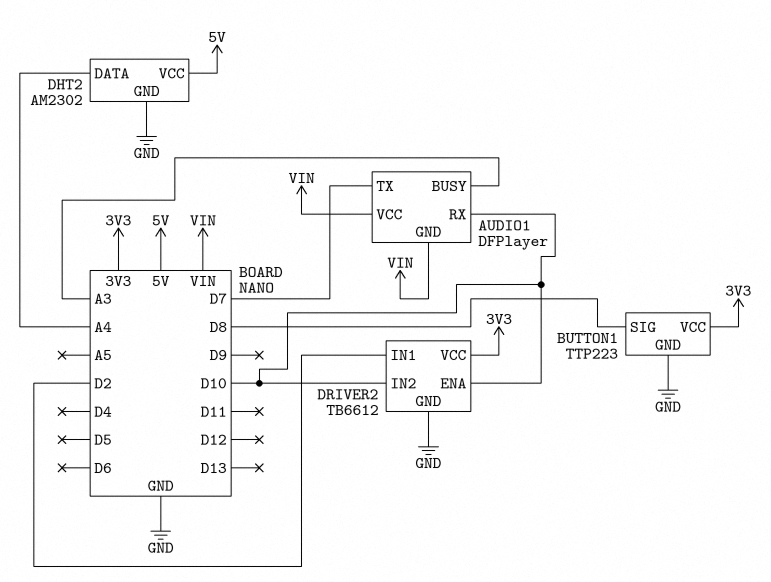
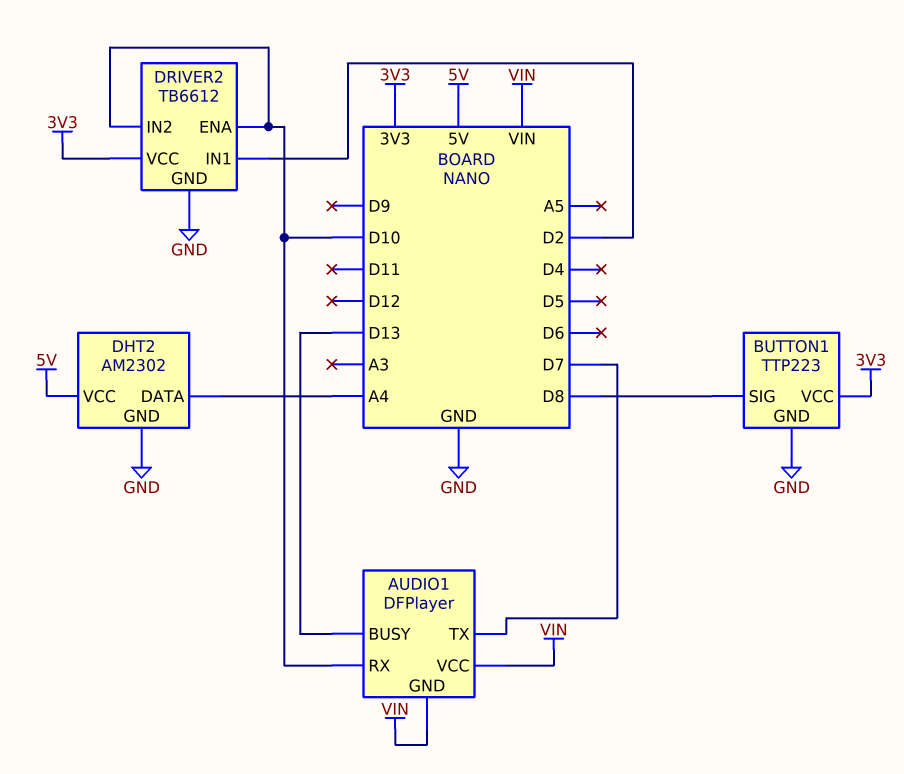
AUDIO1 pin BUSY: A3 -> D13

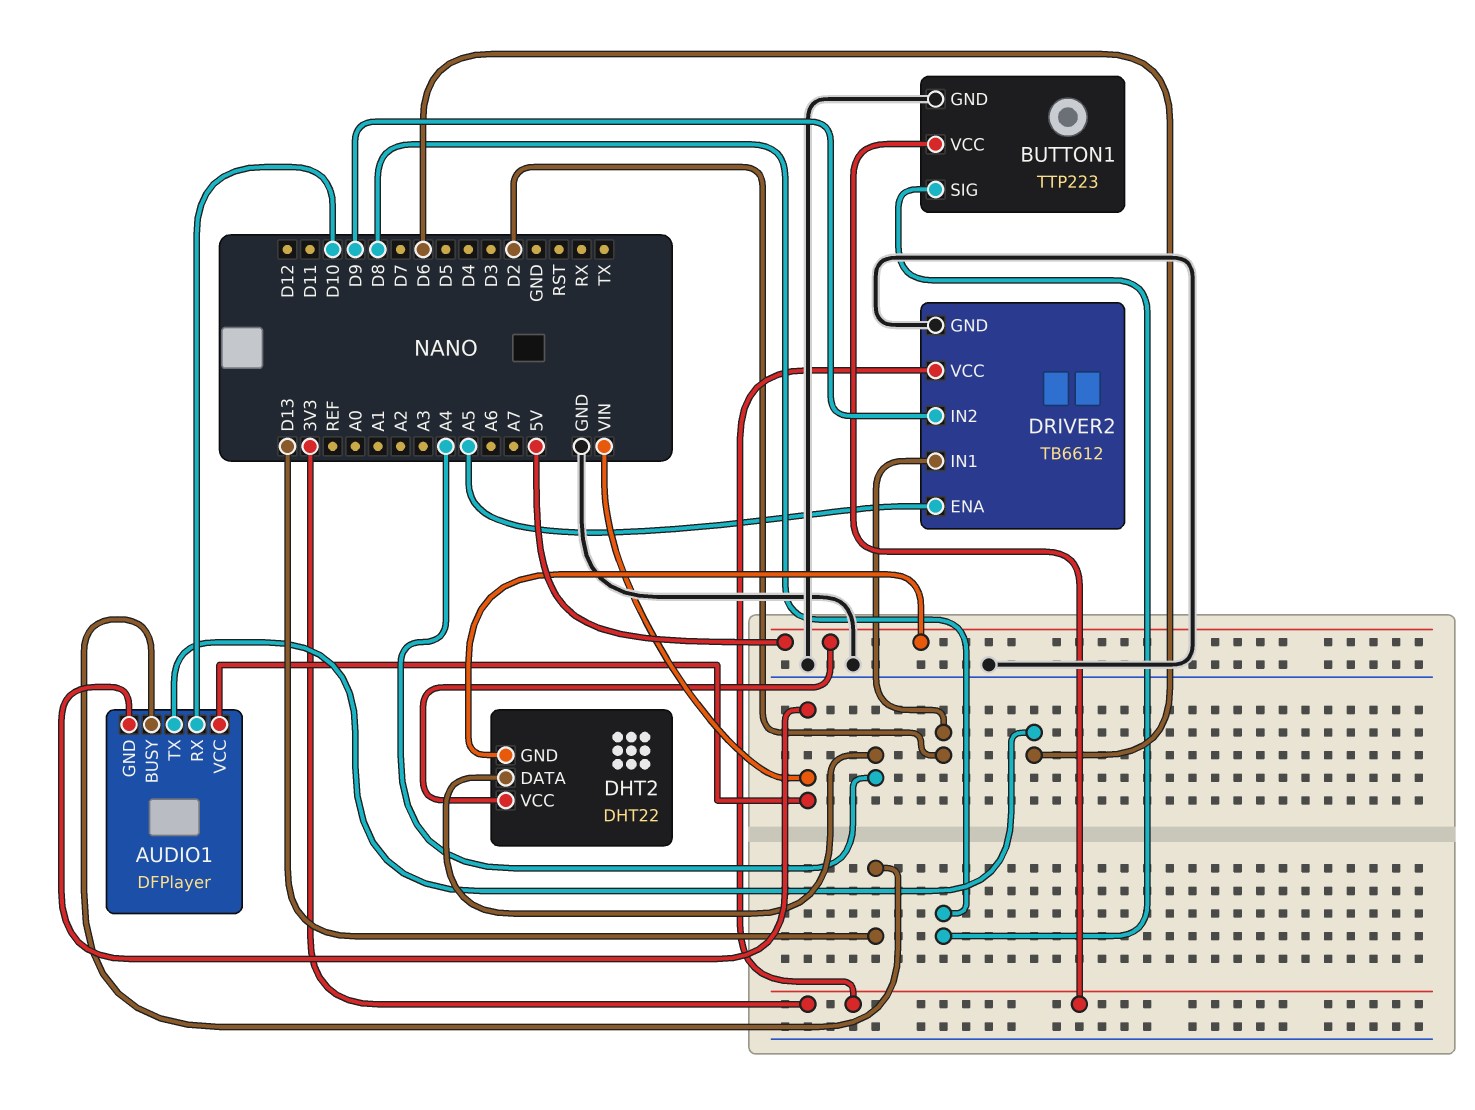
AUDIO1 pin TX: D7 -> D6
DHT2: AM2302 -> DHT22
DHT2 pin GND: GND -> 5V
DRIVER2 pin ENA: D10 -> A5
DRIVER2 pin IN2: D10 -> D9

